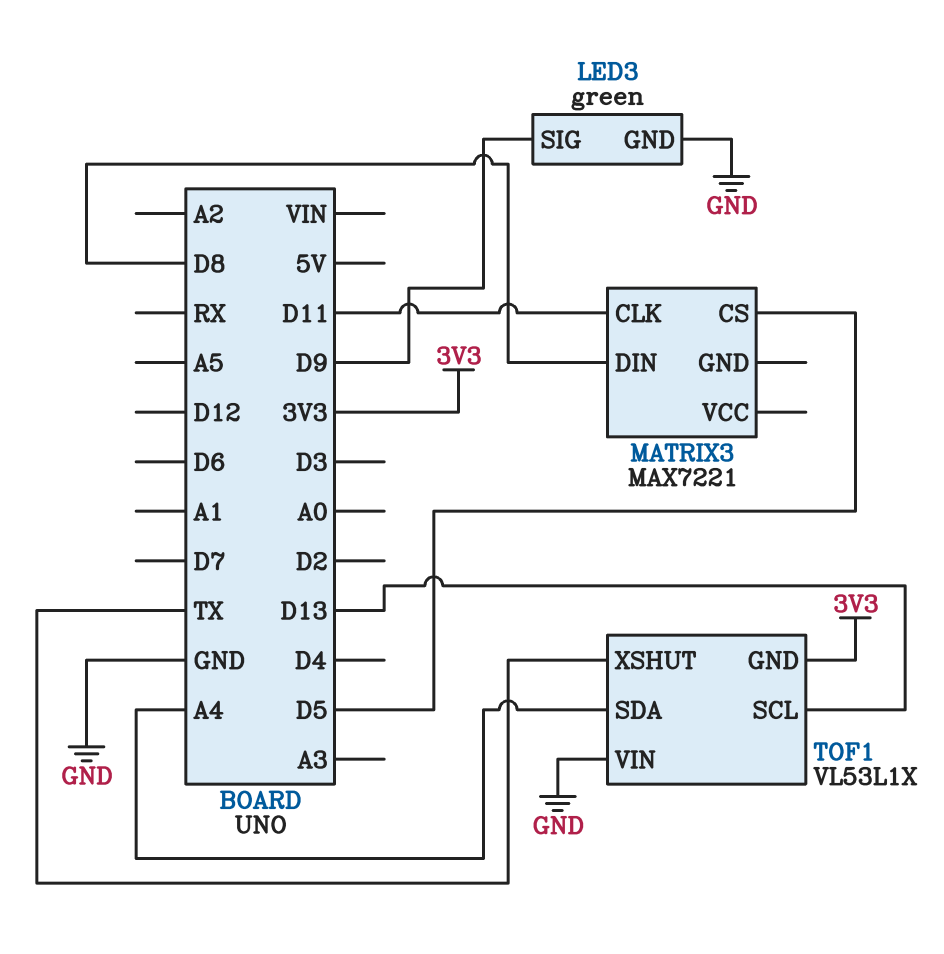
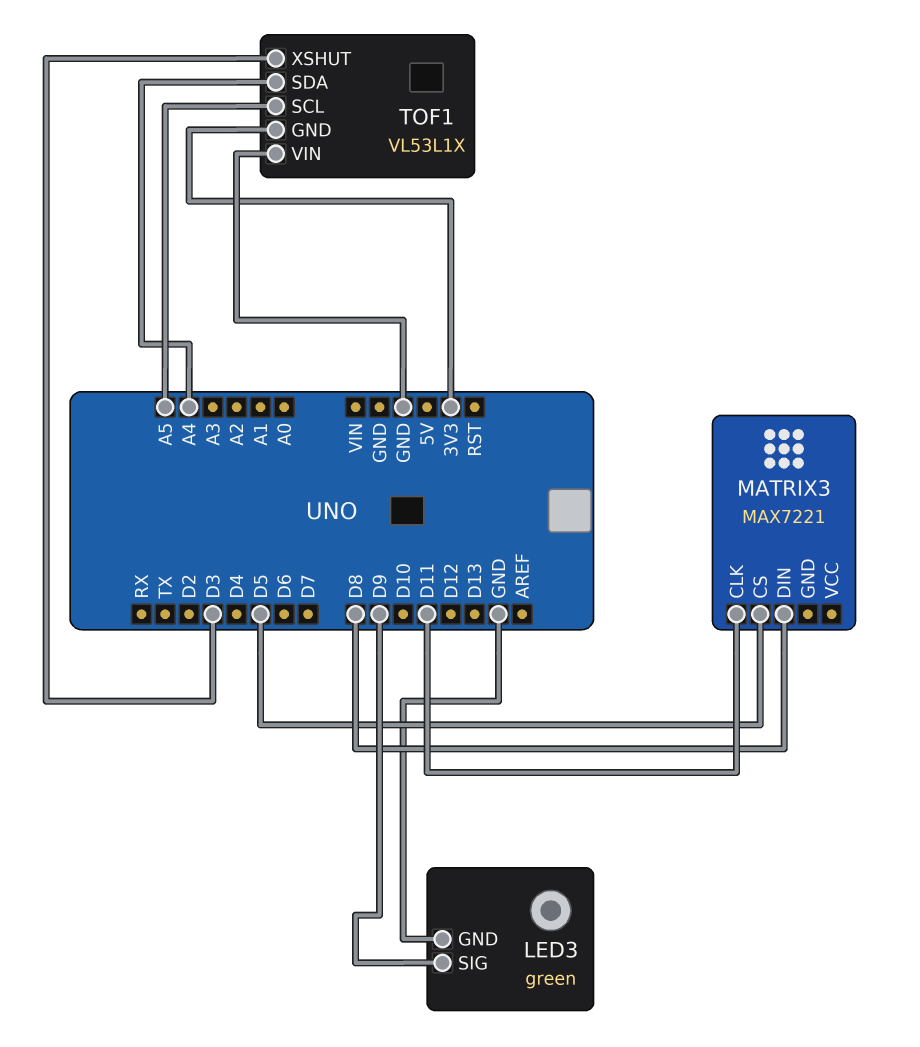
TOF1 pin SCL: D13 -> A5
TOF1 pin XSHUT: TX -> D3

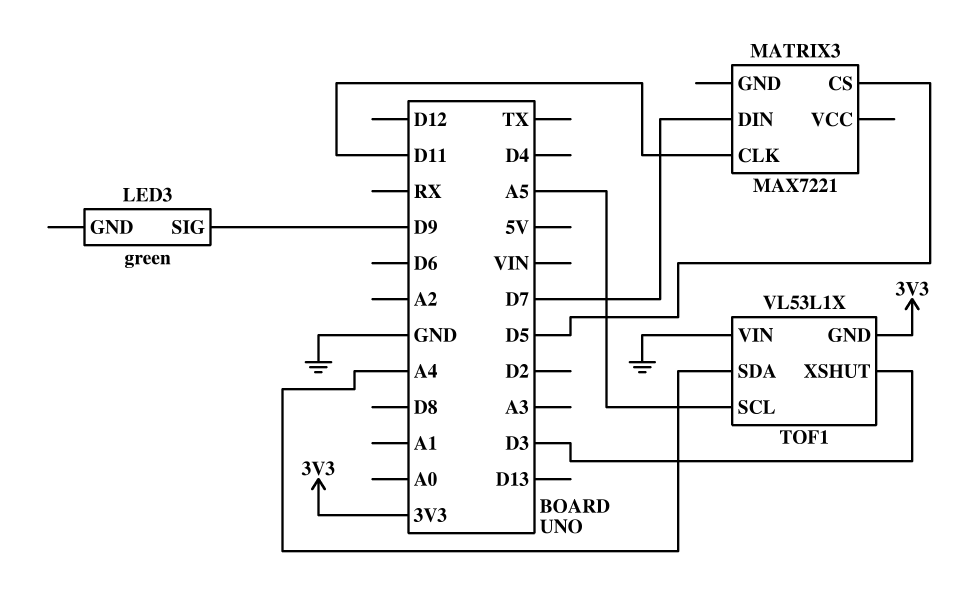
LED3 pin GND: GND -> none
MATRIX3 pin DIN: D8 -> D7

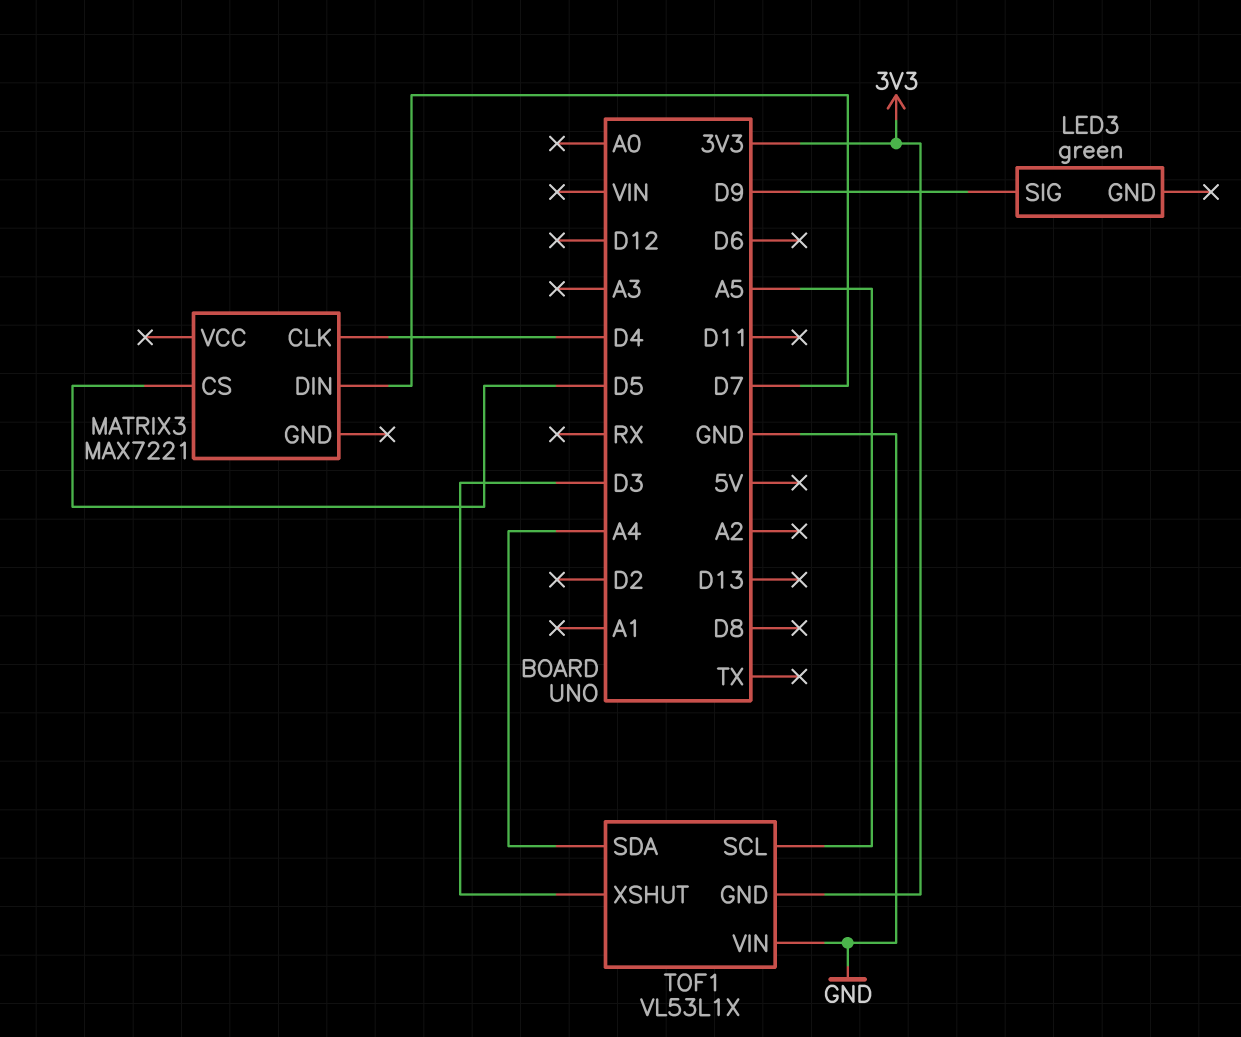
MATRIX3 pin CLK: D11 -> D4

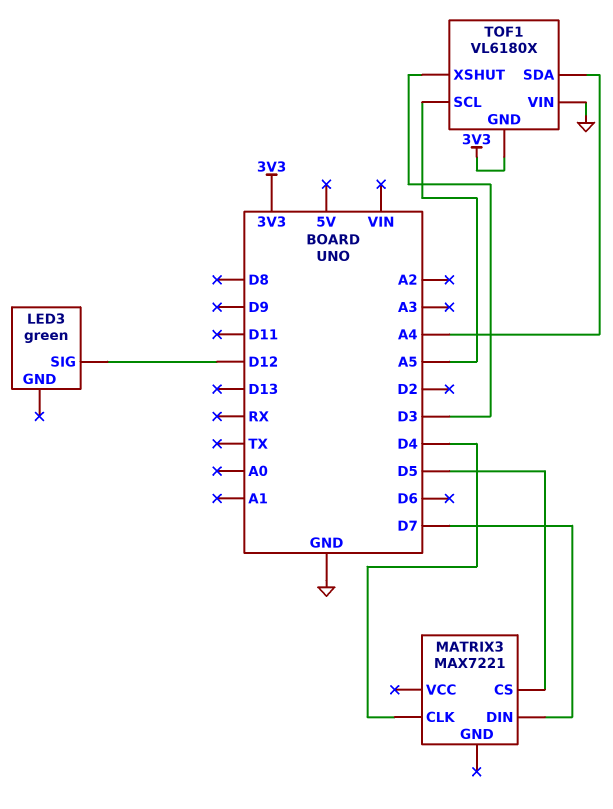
LED3 pin SIG: D9 -> D12
TOF1: VL53L1X -> VL6180X

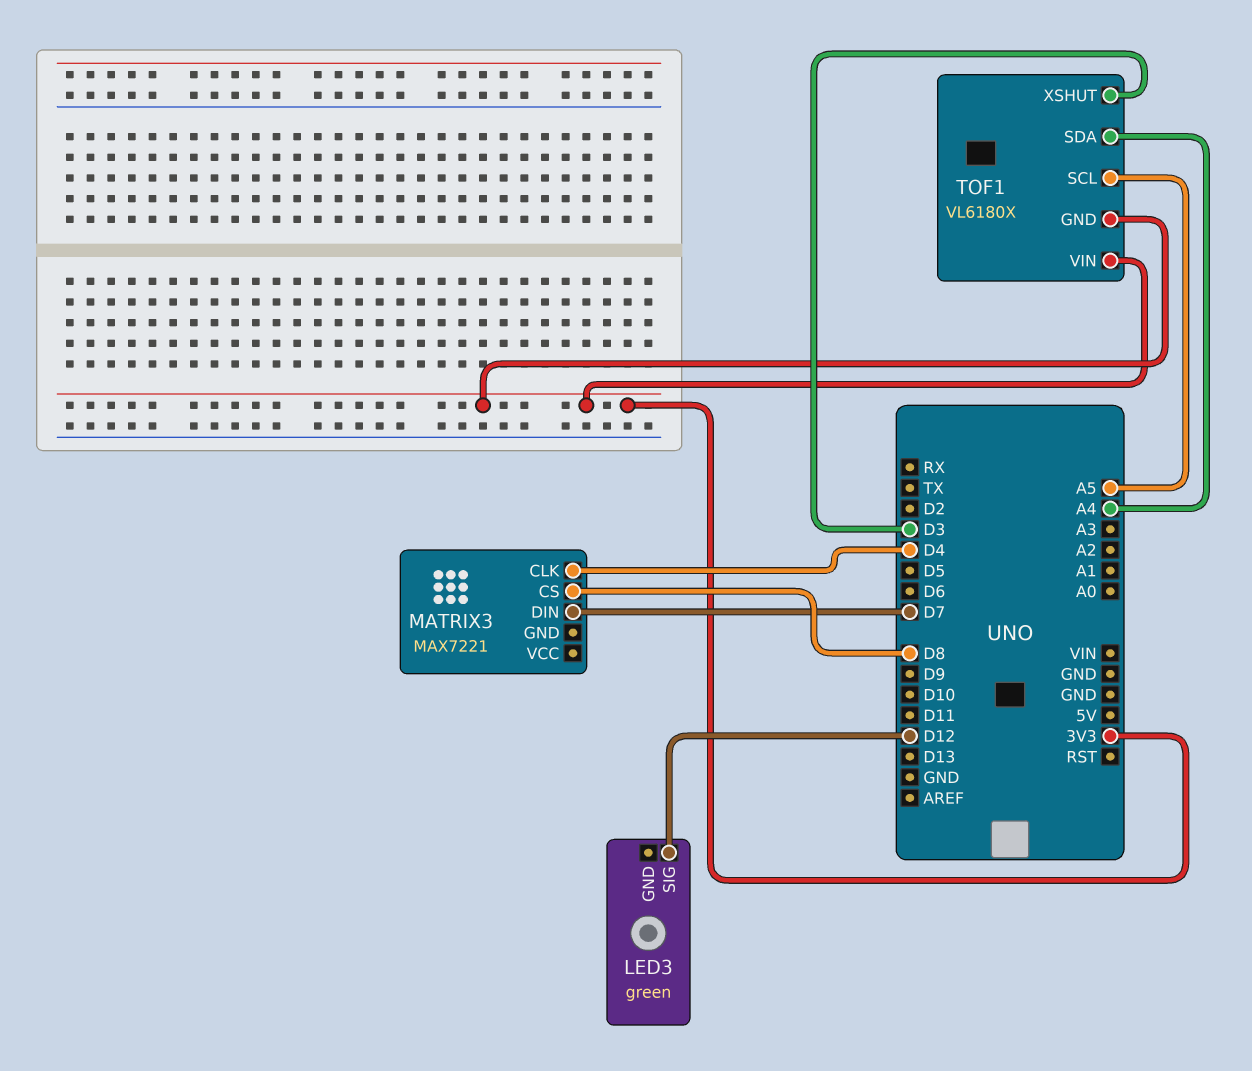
MATRIX3 pin CS: D5 -> D8
TOF1 pin VIN: GND -> 3V3

